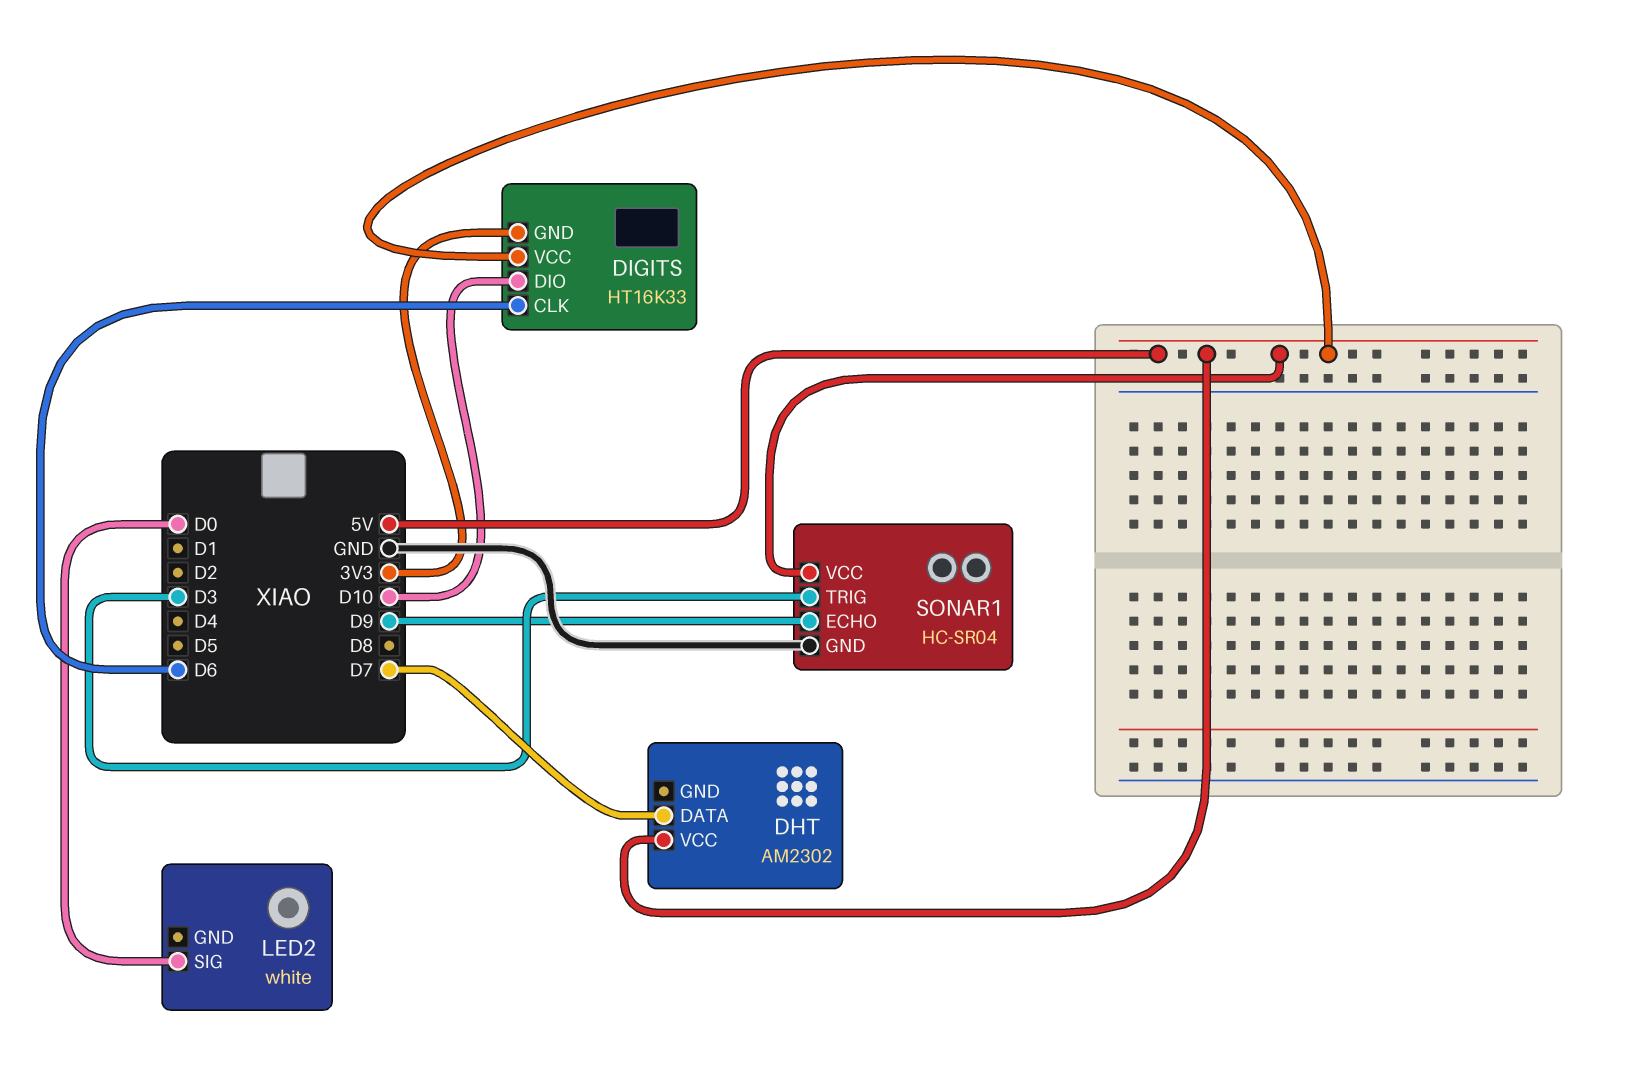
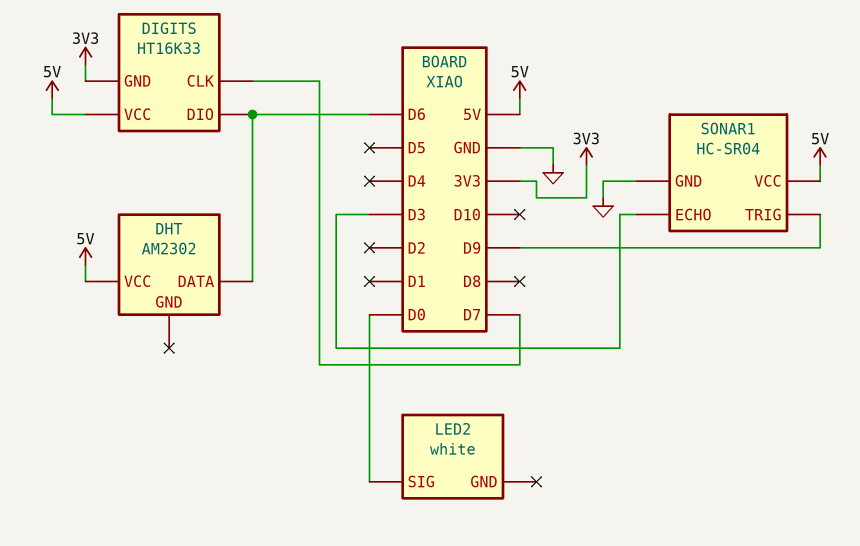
DHT pin DATA: D7 -> D6
DIGITS pin CLK: D6 -> D7
DIGITS pin DIO: D10 -> D6
SONAR1 pin ECHO: D9 -> D3
SONAR1 pin TRIG: D3 -> D9

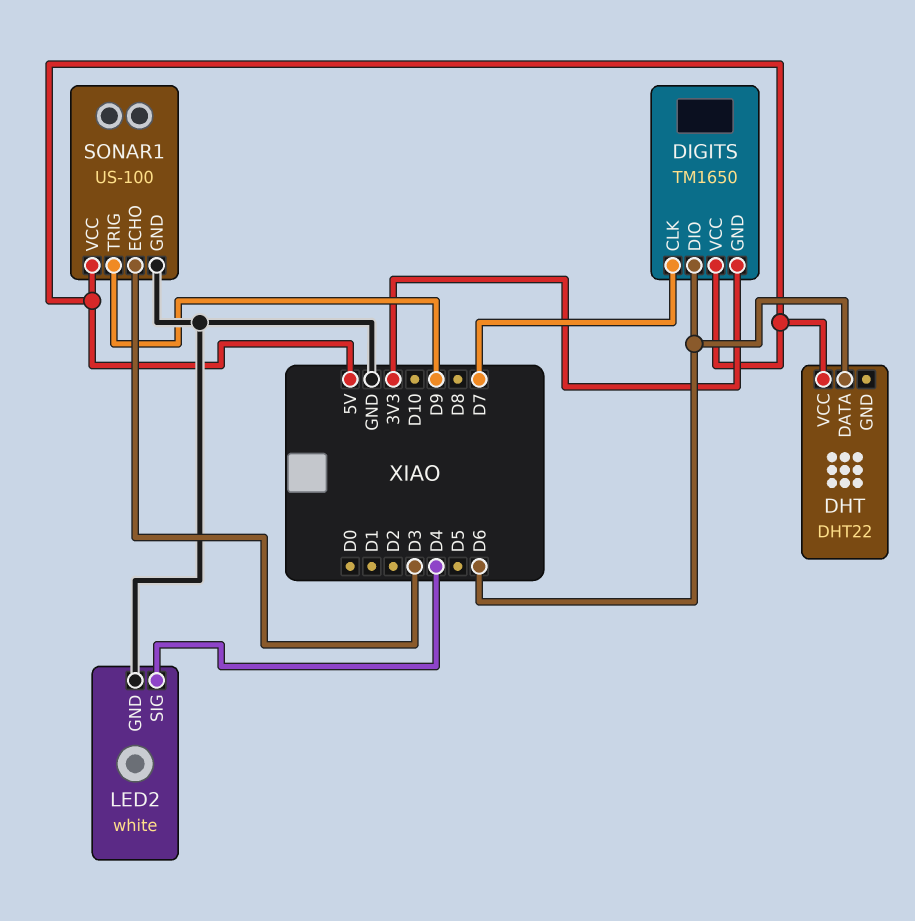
DHT: AM2302 -> DHT22
DIGITS: HT16K33 -> TM1650
LED2 pin GND: none -> GND
LED2 pin SIG: D0 -> D4
SONAR1: HC-SR04 -> US-100

